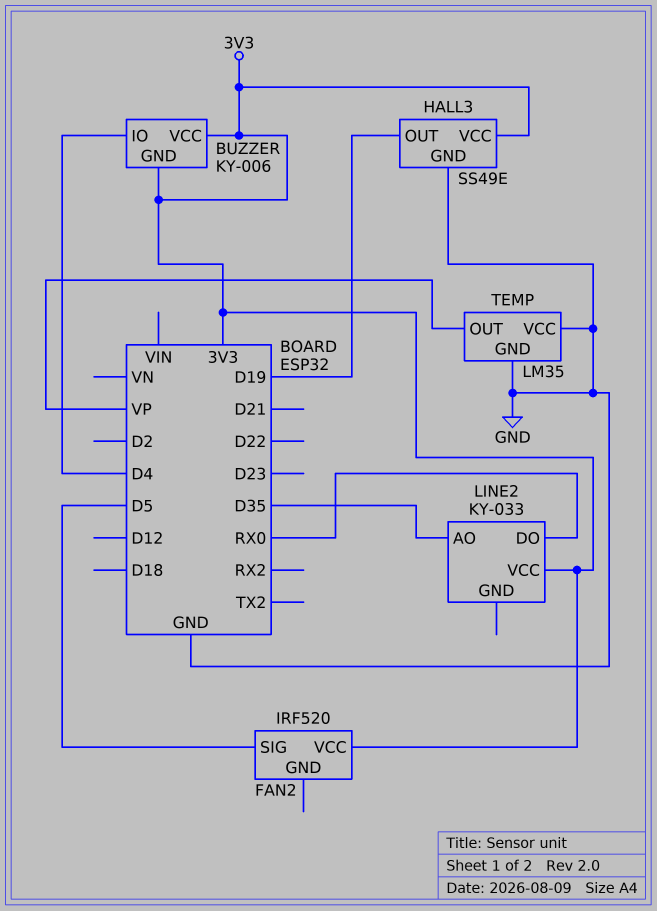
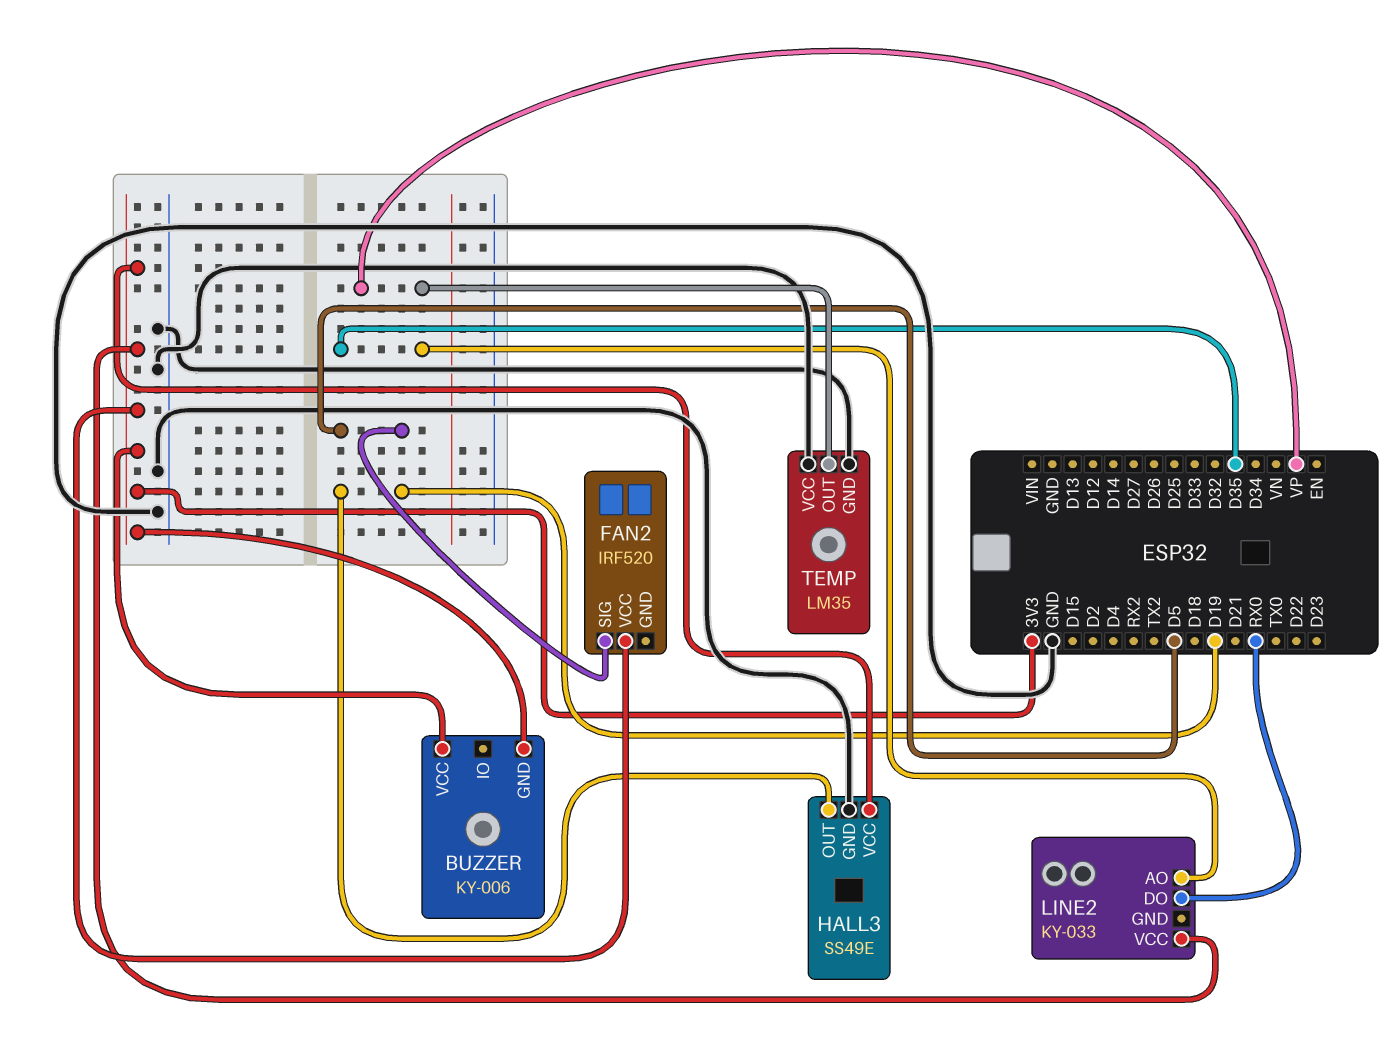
BUZZER pin IO: D4 -> none

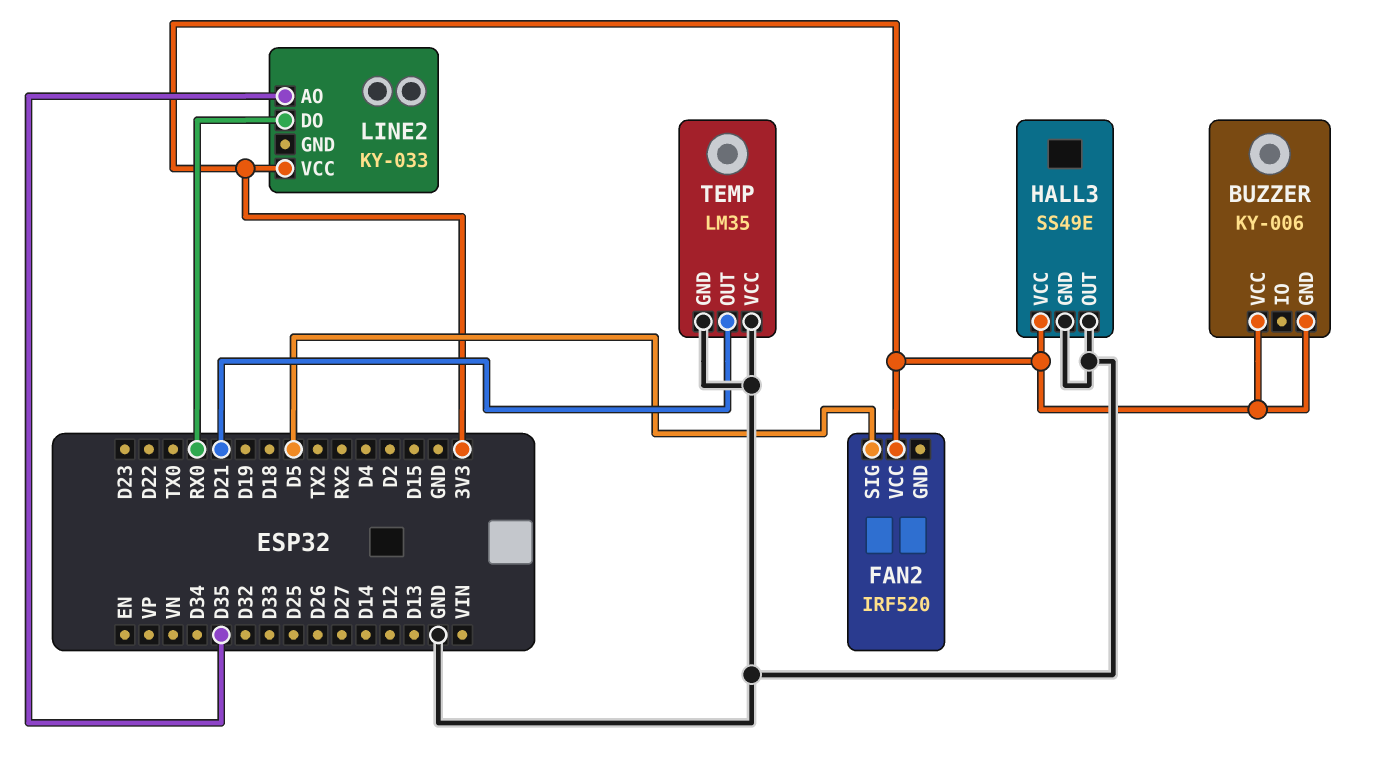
HALL3 pin OUT: D19 -> GND
TEMP pin OUT: VP -> D21

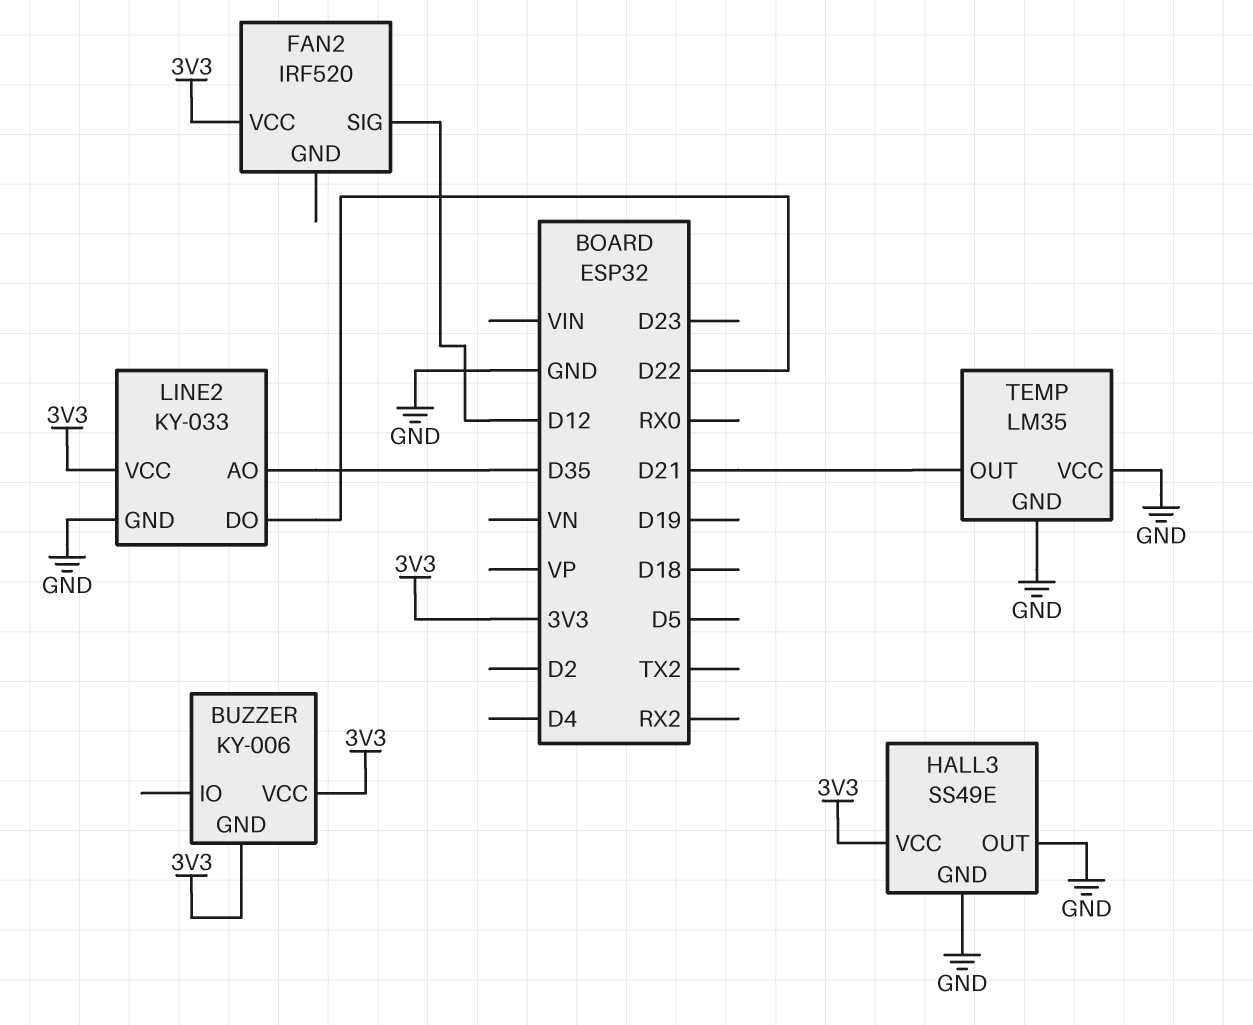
FAN2 pin SIG: D5 -> D12
LINE2 pin DO: RX0 -> D22
LINE2 pin GND: none -> GND

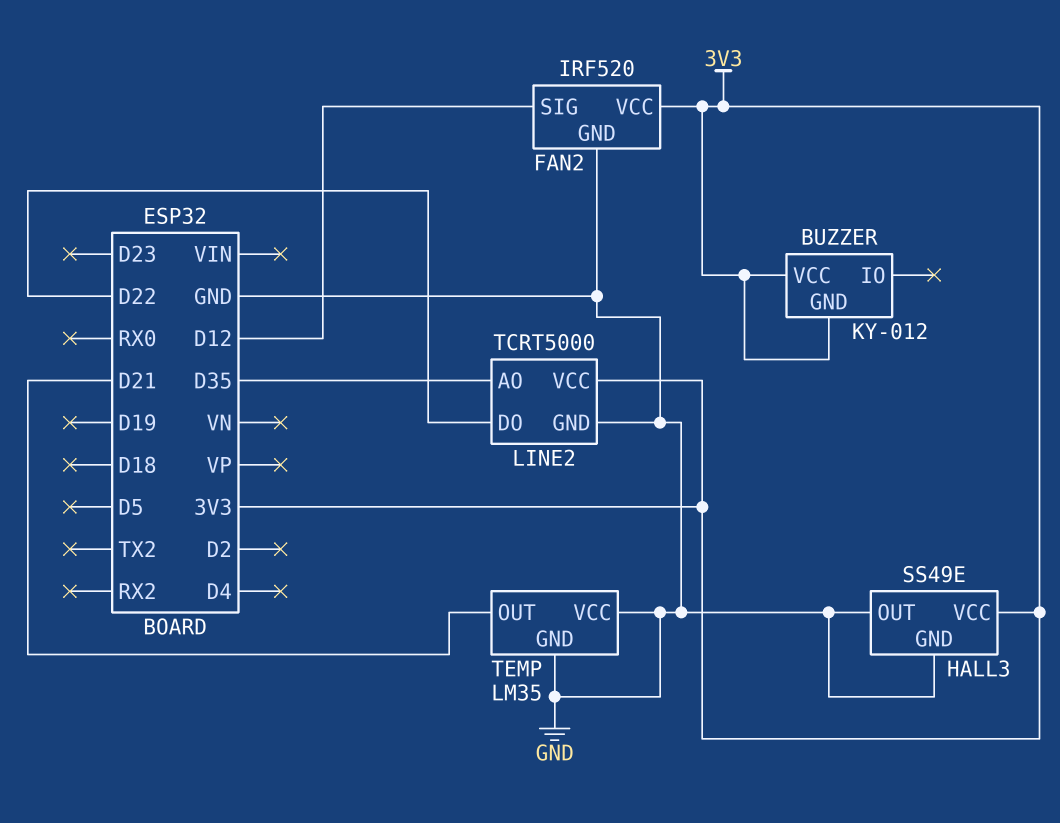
BUZZER: KY-006 -> KY-012
FAN2 pin GND: none -> GND
LINE2: KY-033 -> TCRT5000

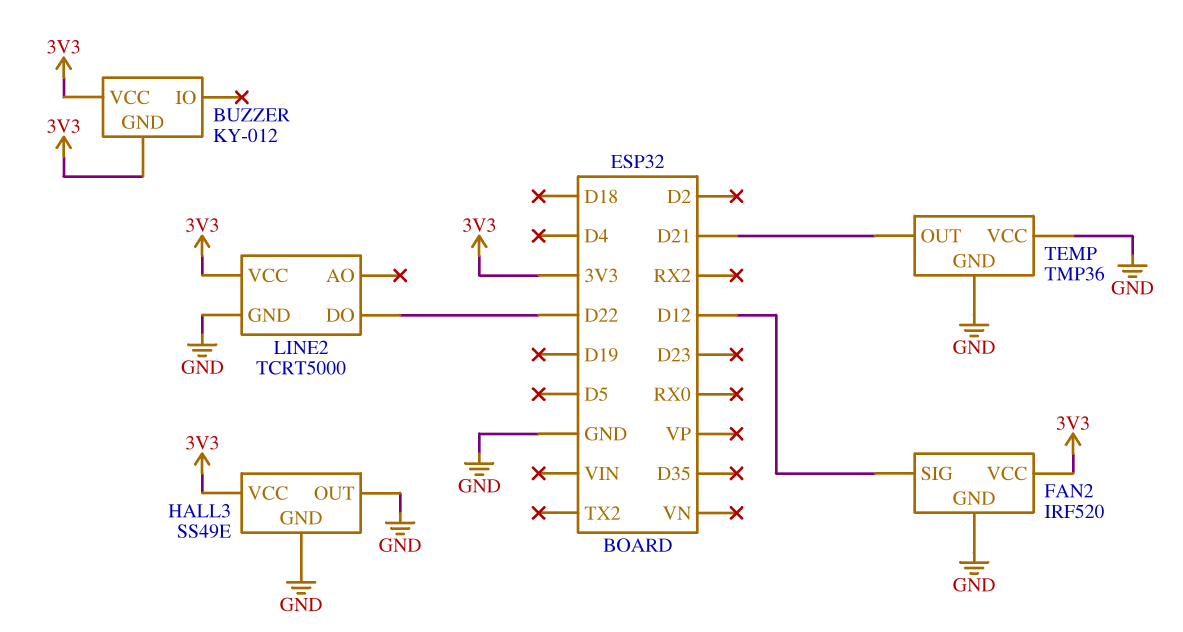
LINE2 pin AO: D35 -> none
TEMP: LM35 -> TMP36

